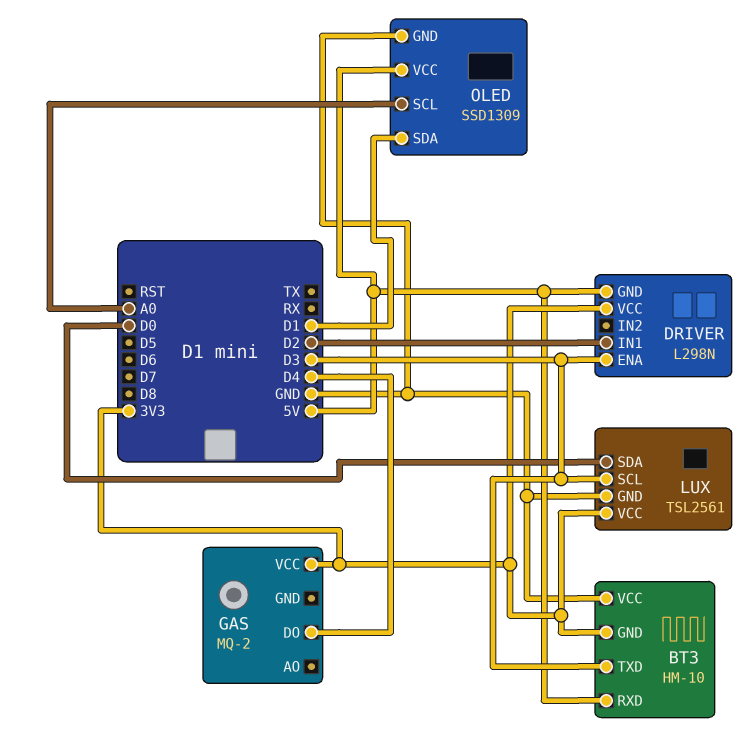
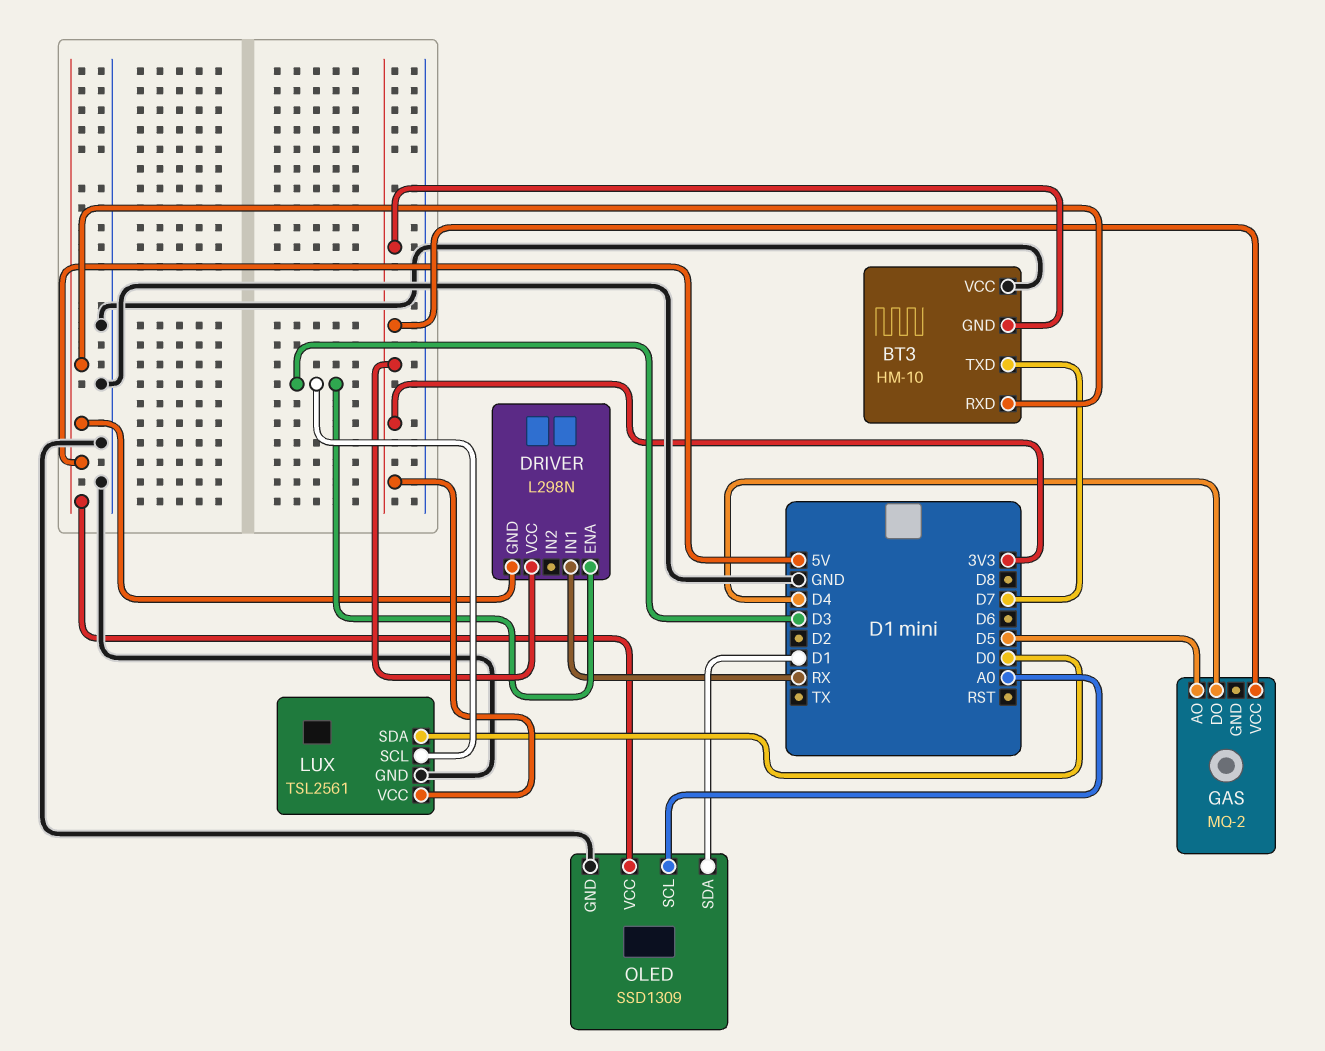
BT3 pin TXD: D3 -> D7
DRIVER pin IN1: D2 -> RX
GAS pin AO: none -> D5

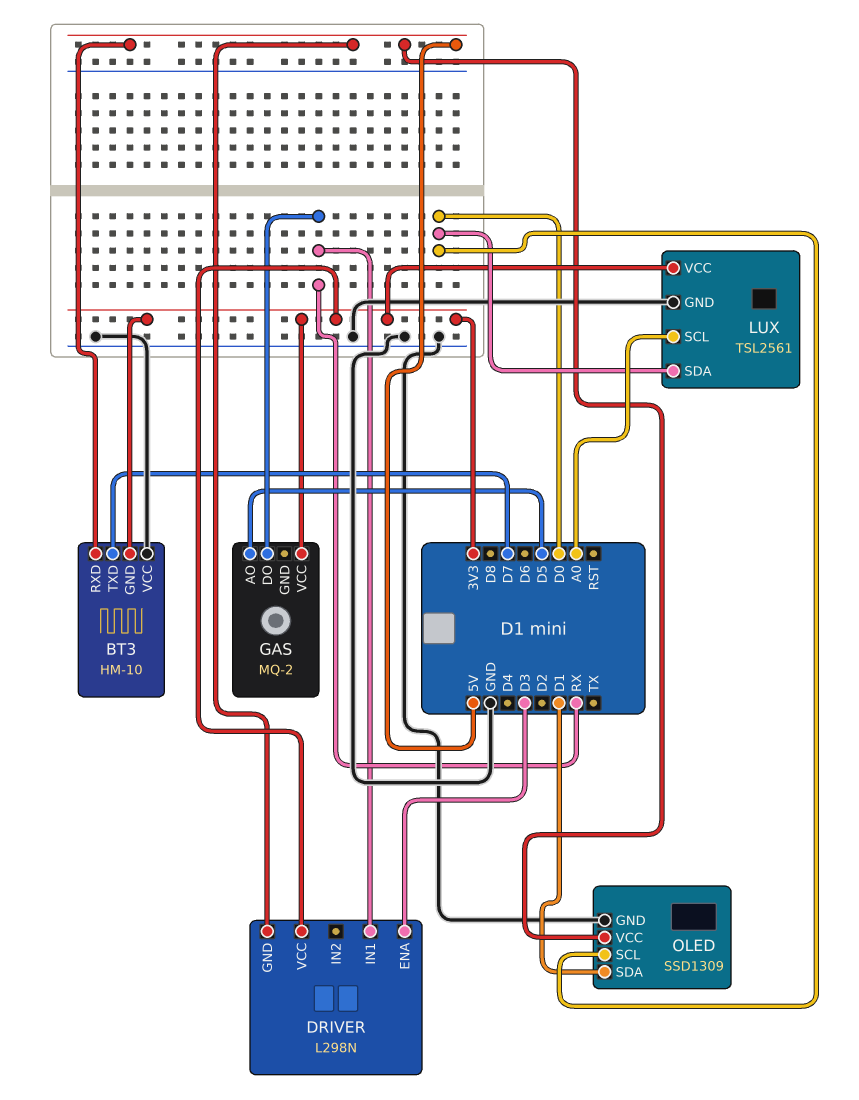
GAS pin DO: D4 -> RX
LUX pin SCL: D3 -> A0
OLED pin SCL: A0 -> D0

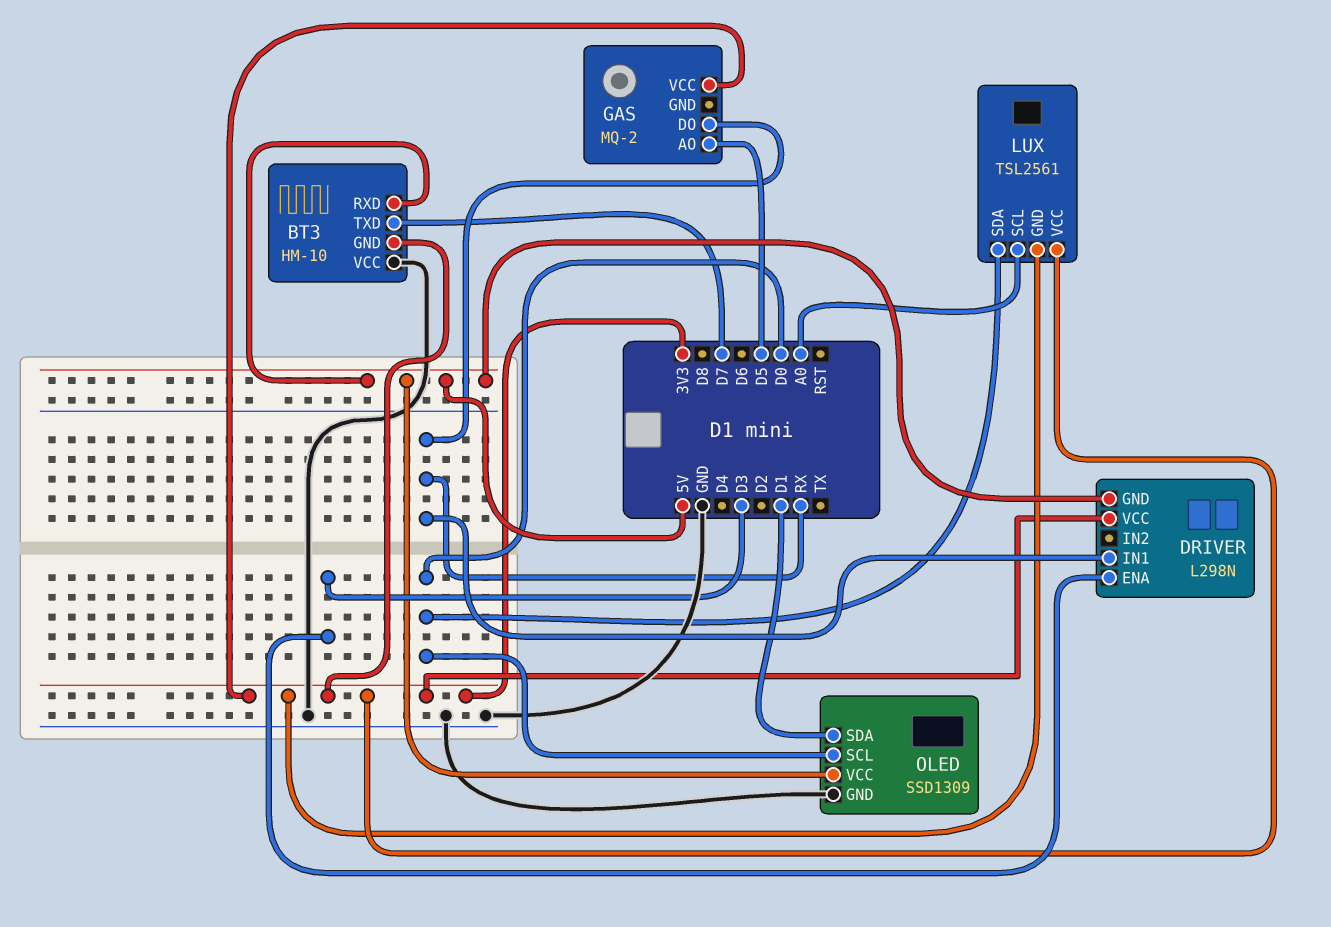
LUX pin GND: GND -> 3V3

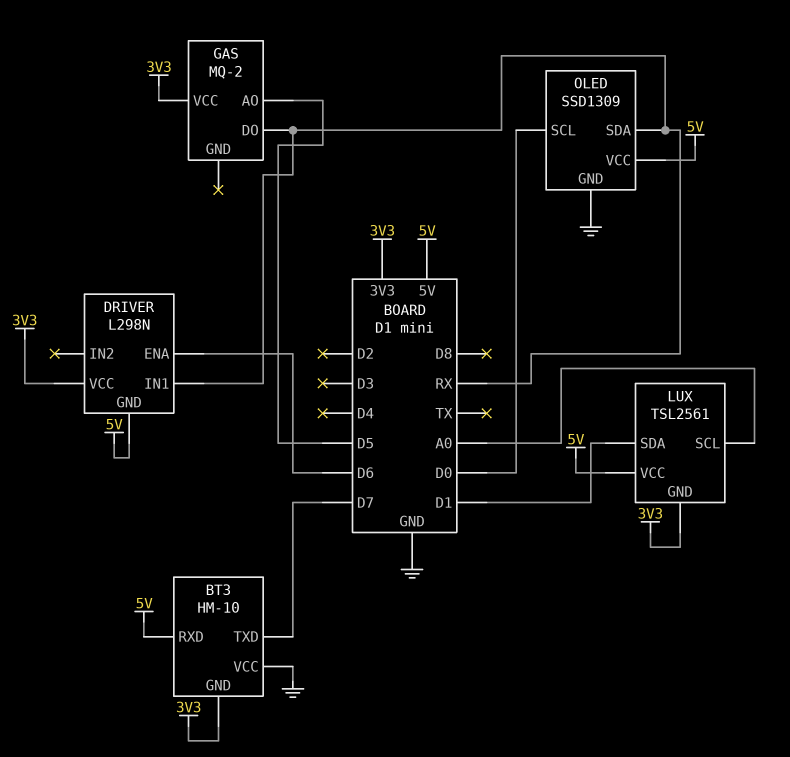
DRIVER pin ENA: D3 -> D6
LUX pin SDA: D0 -> D1
LUX pin VCC: 3V3 -> 5V
OLED pin SDA: D1 -> RX

